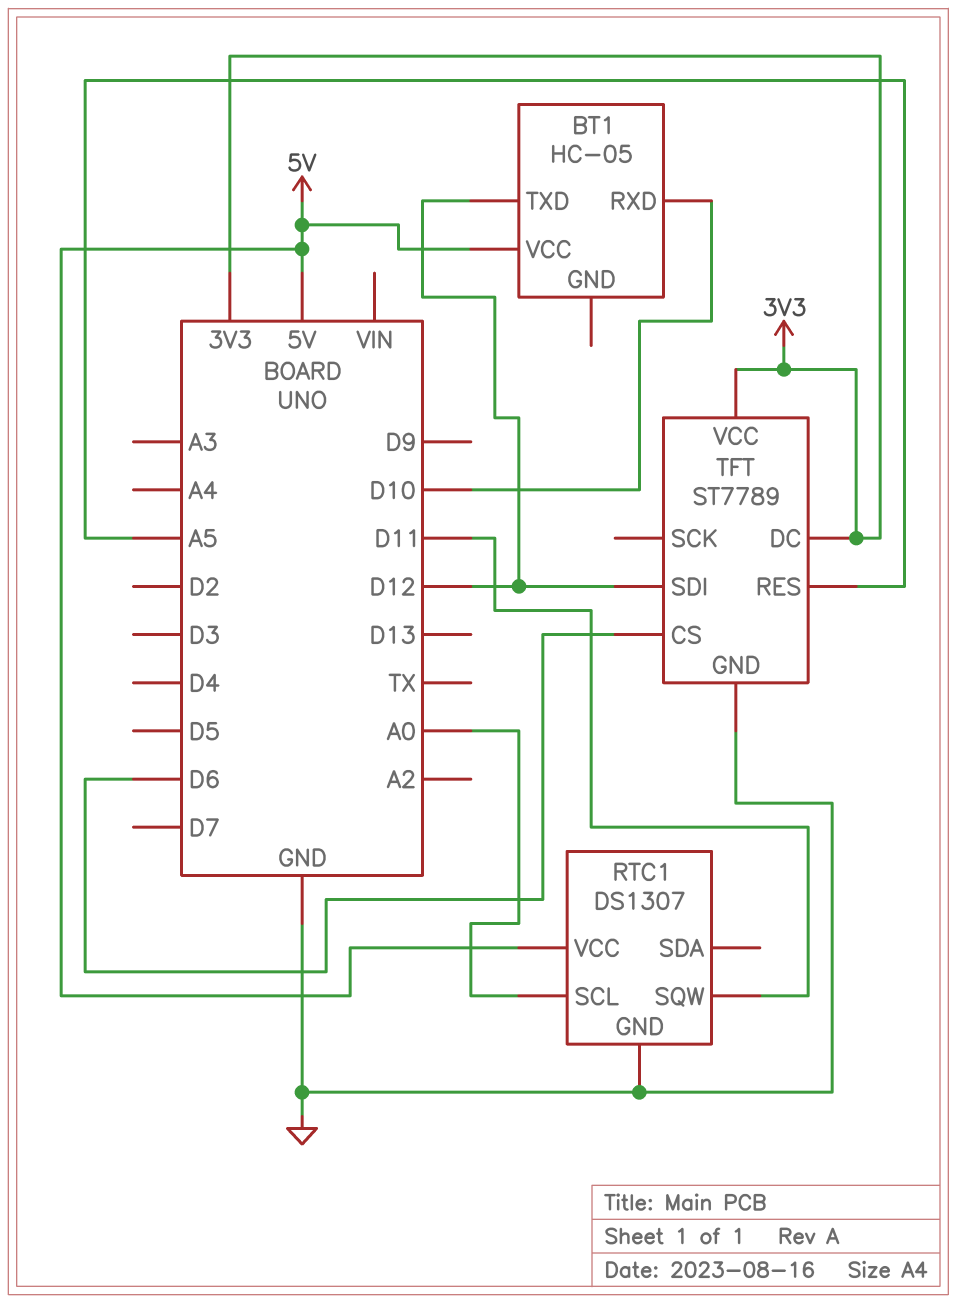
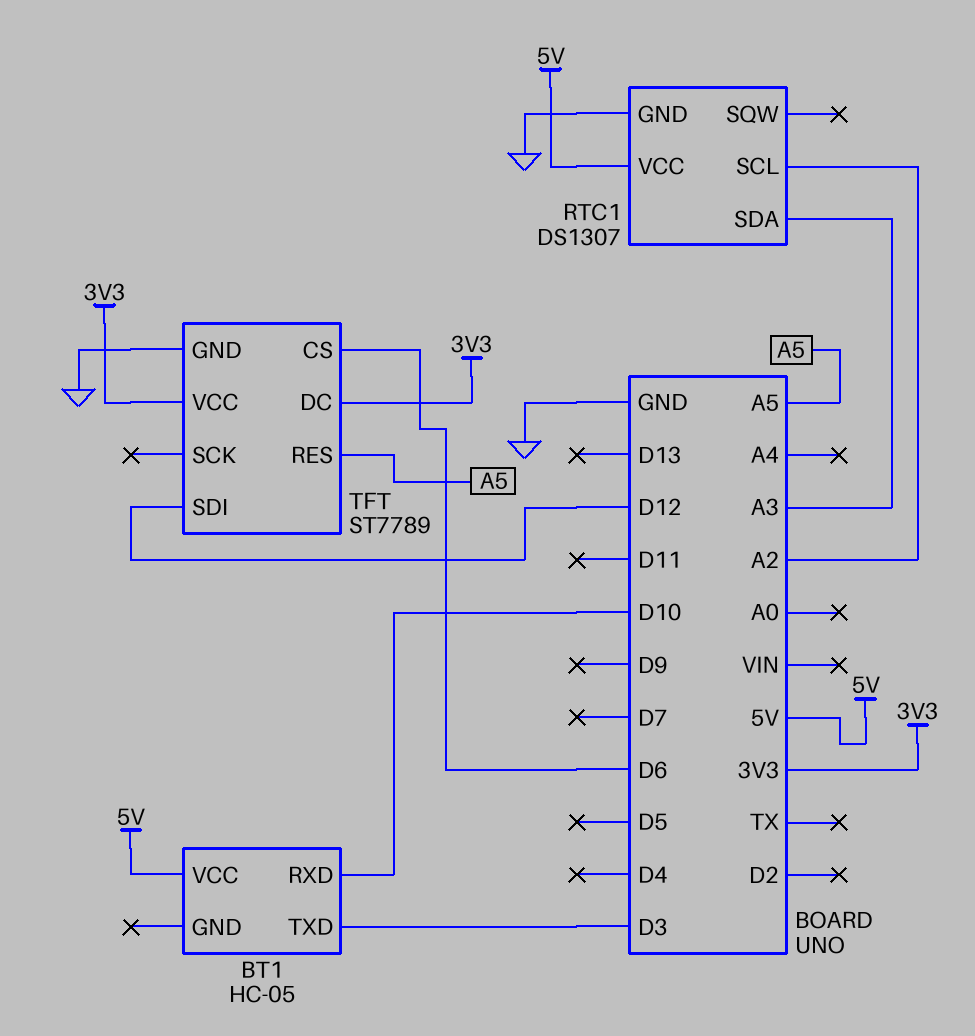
BT1 pin TXD: D12 -> D3
RTC1 pin SCL: A0 -> A2
RTC1 pin SDA: none -> A3
RTC1 pin SQW: D11 -> none

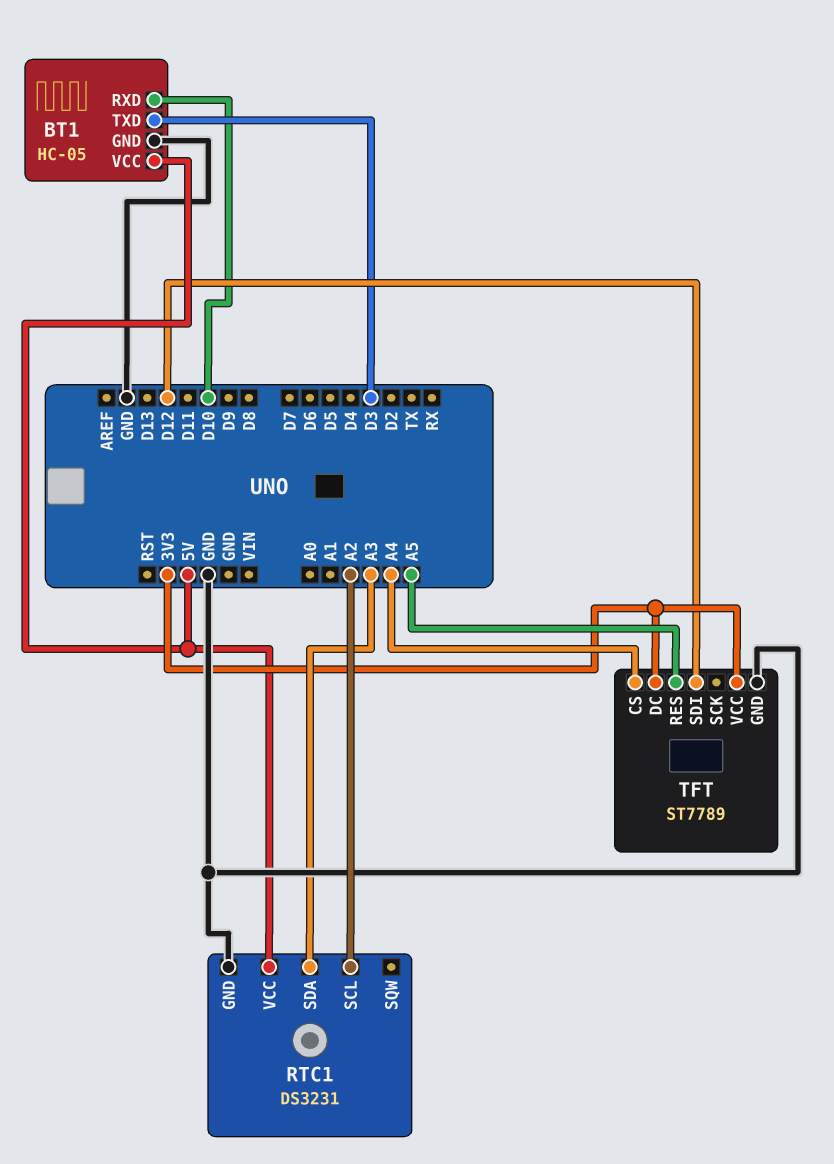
BT1 pin GND: none -> GND
RTC1: DS1307 -> DS3231
TFT pin CS: D6 -> A4

